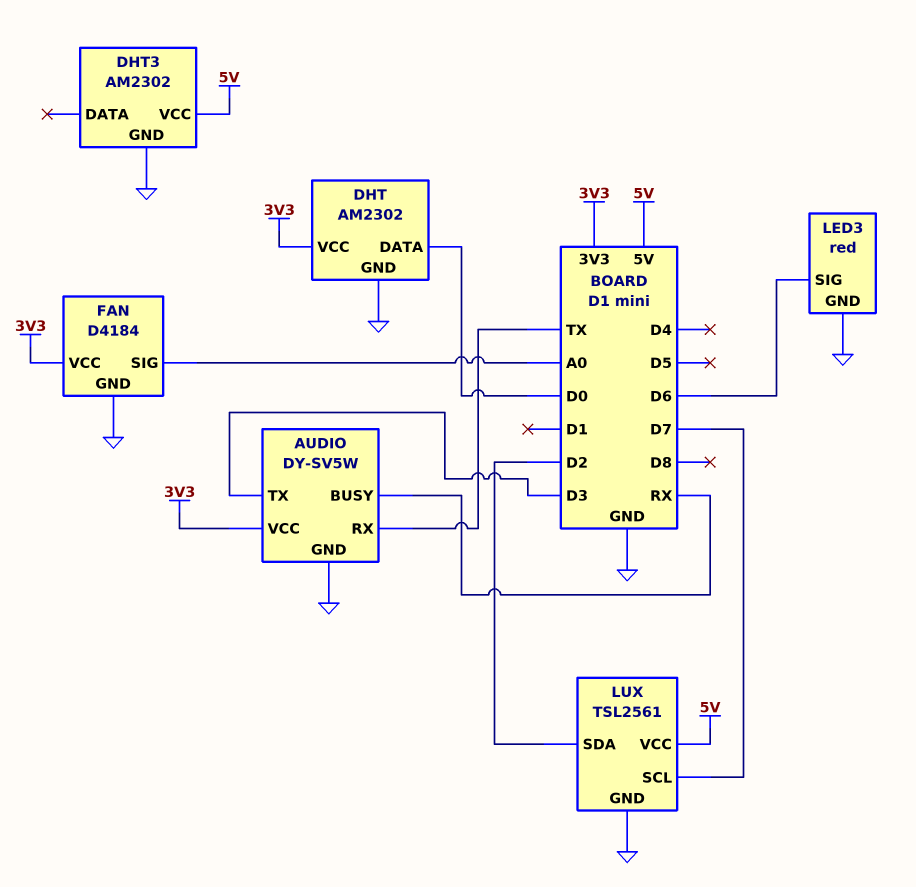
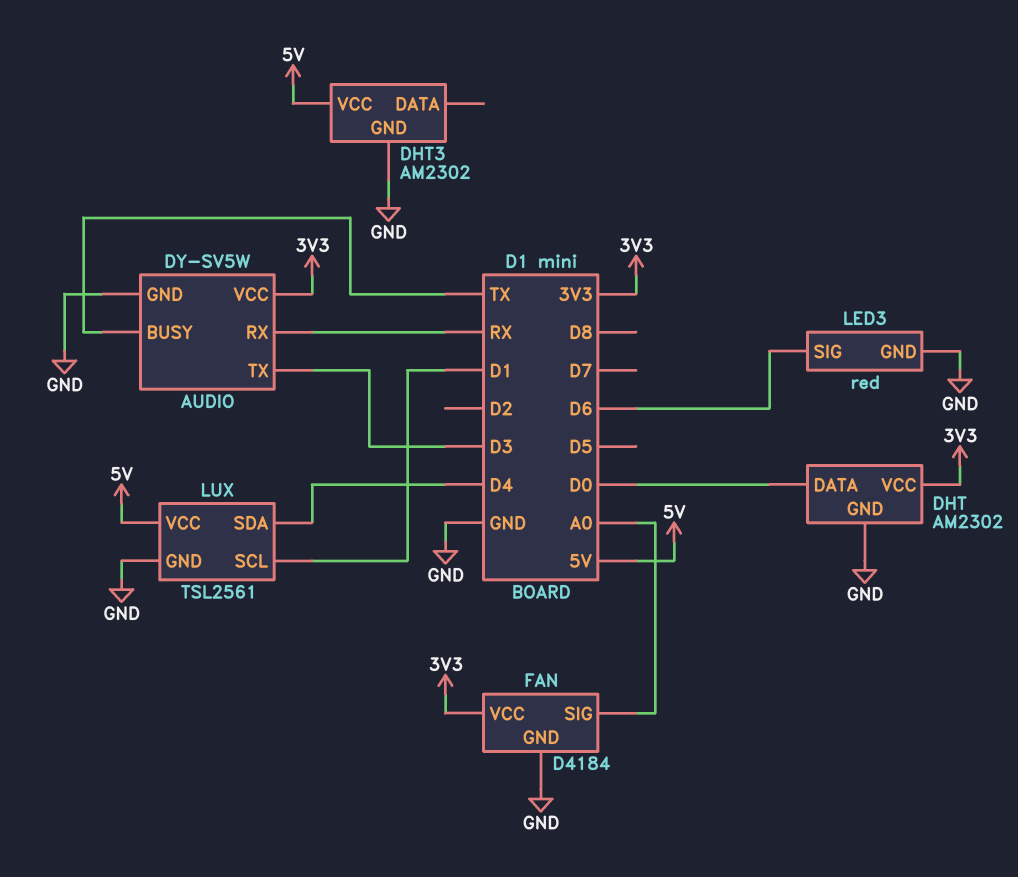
AUDIO pin BUSY: RX -> TX
AUDIO pin RX: TX -> RX
LUX pin SCL: D7 -> D1
LUX pin SDA: D2 -> D4

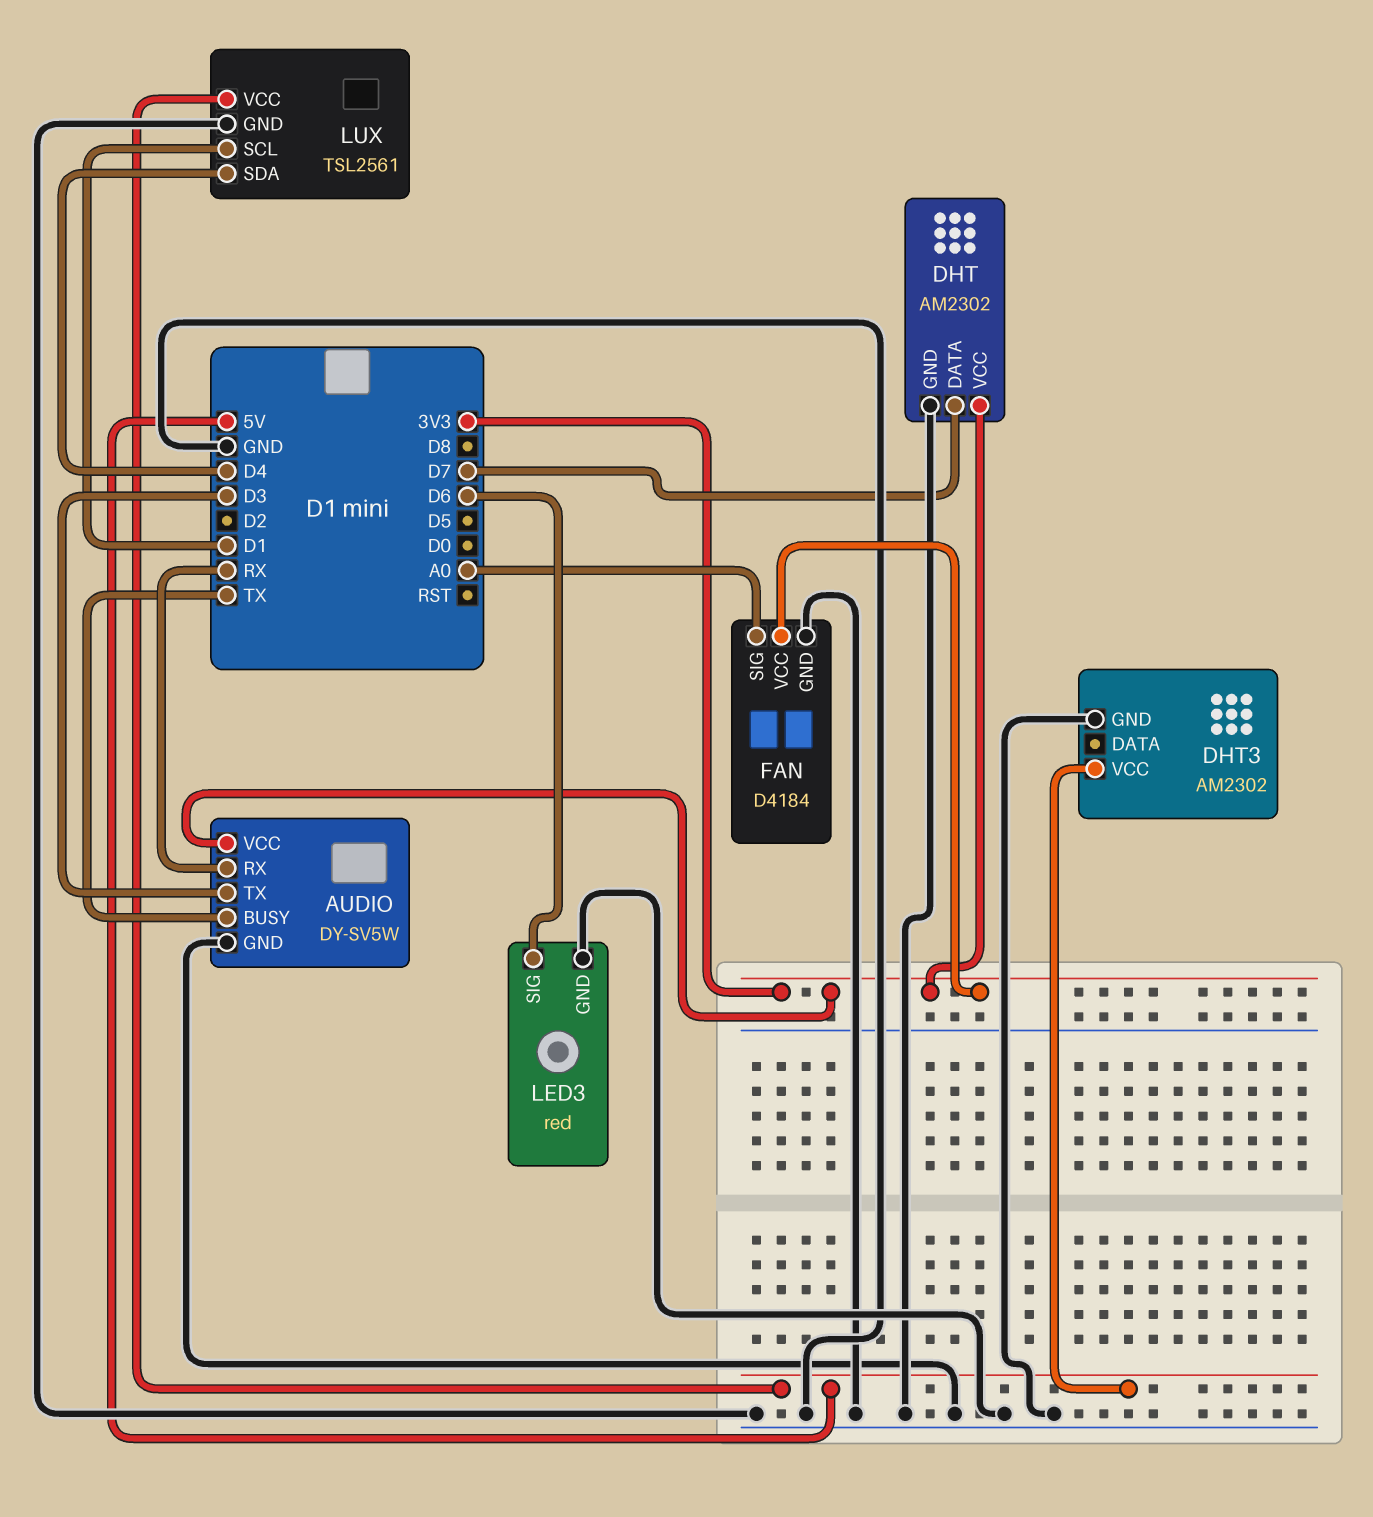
DHT pin DATA: D0 -> D7

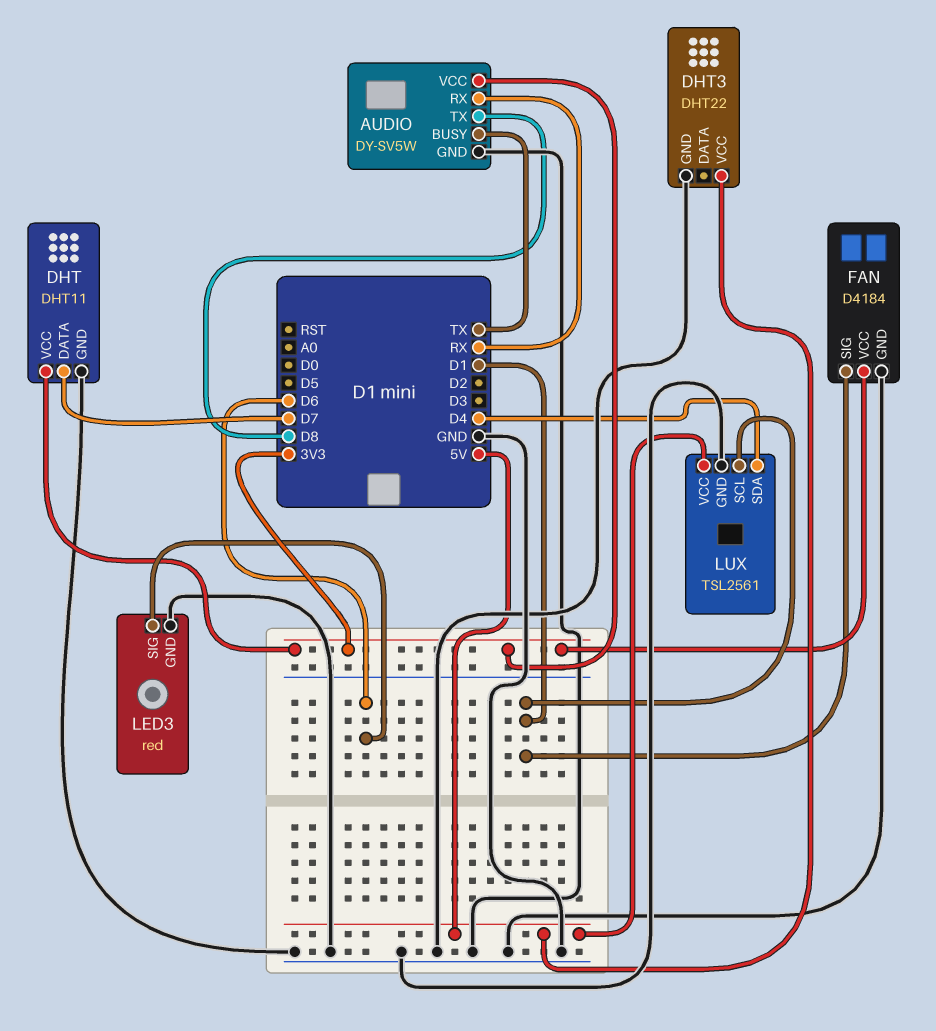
AUDIO pin TX: D3 -> D8
DHT: AM2302 -> DHT11
DHT3: AM2302 -> DHT22
FAN pin SIG: A0 -> D1

